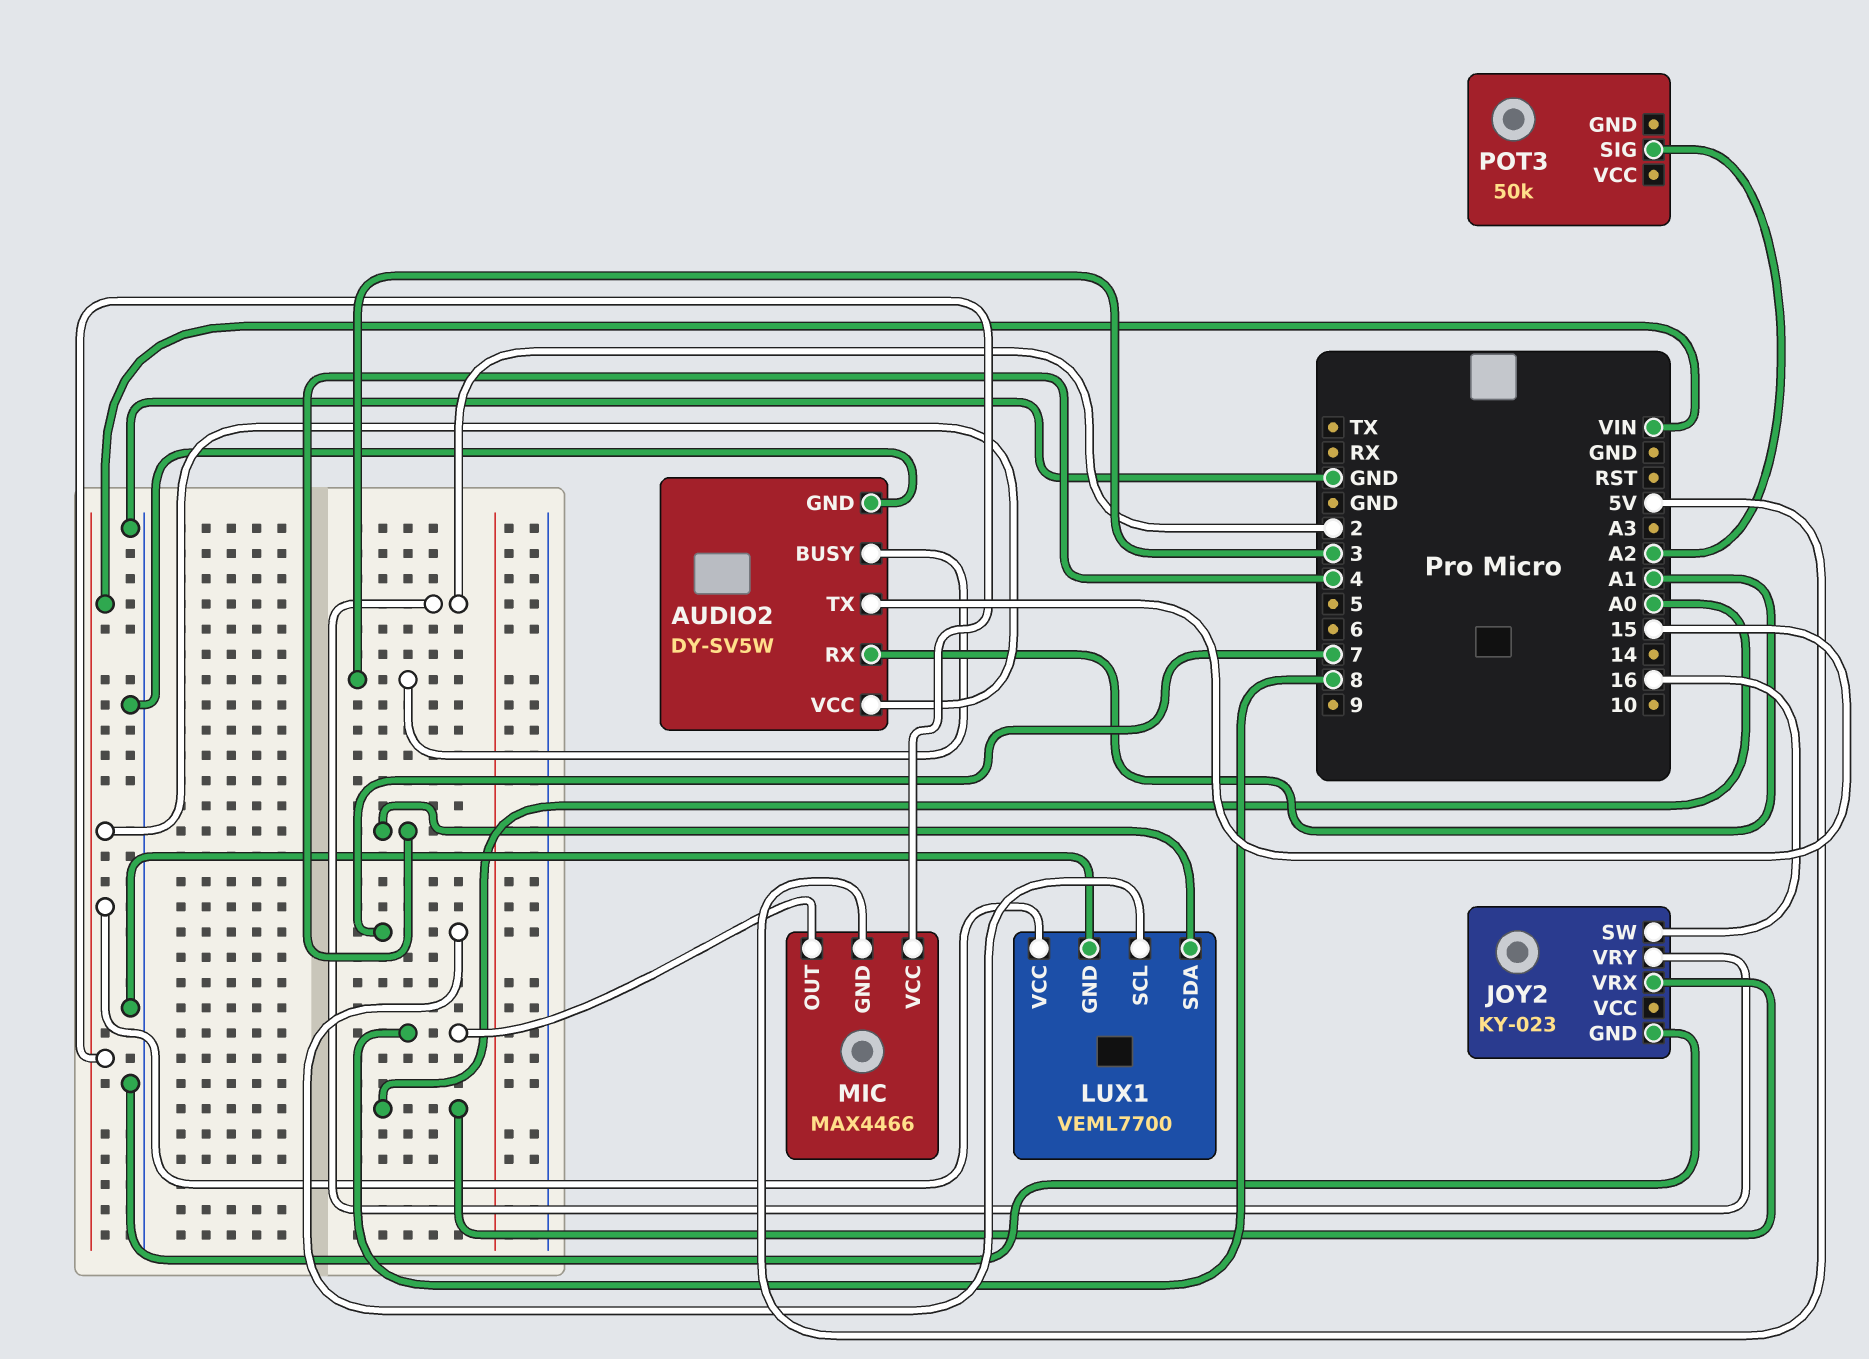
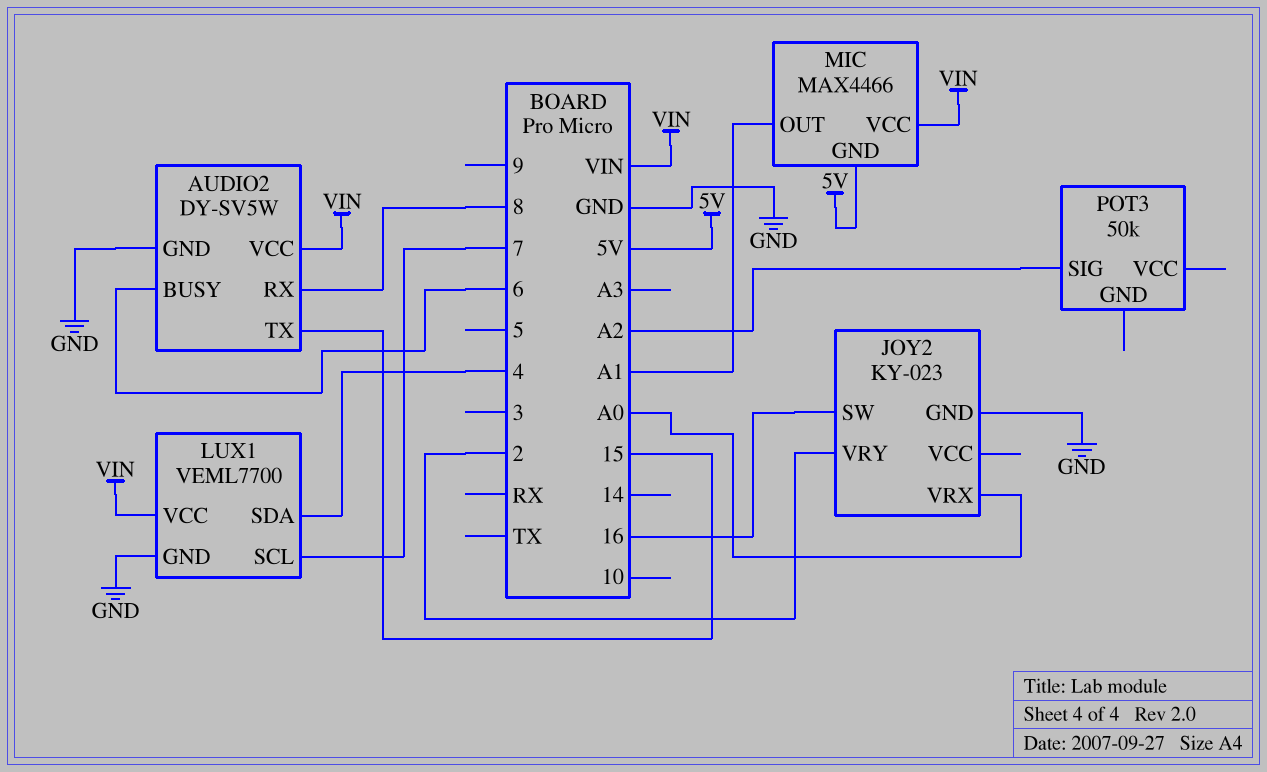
AUDIO2 pin BUSY: 3 -> 6
AUDIO2 pin RX: A1 -> 8
MIC pin OUT: 8 -> A1

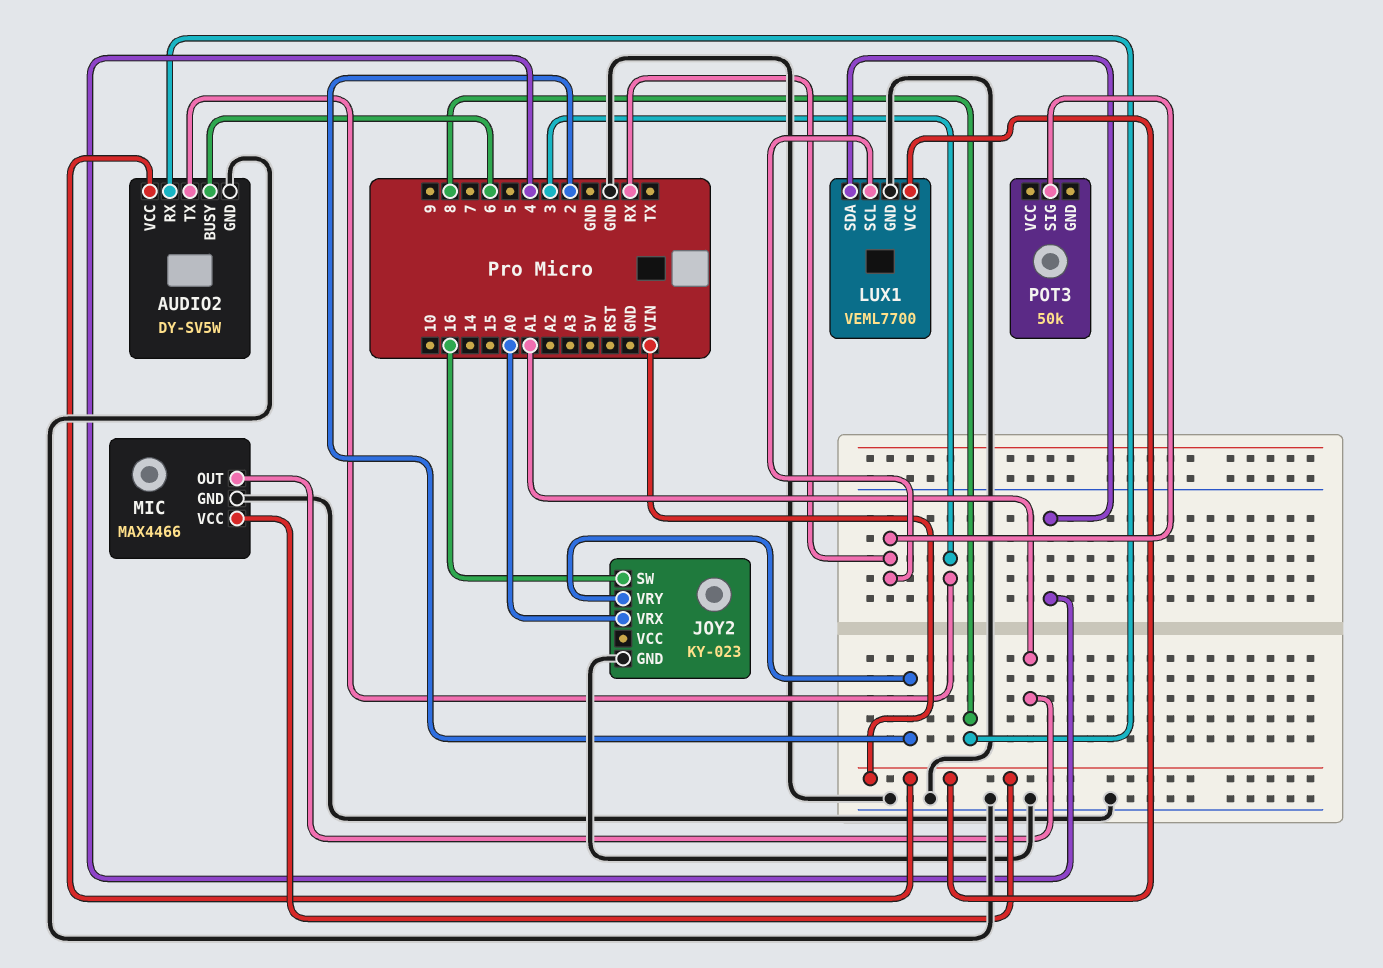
AUDIO2 pin TX: 15 -> 3
LUX1 pin SCL: 7 -> RX
MIC pin GND: 5V -> GND
POT3 pin SIG: A2 -> RX

